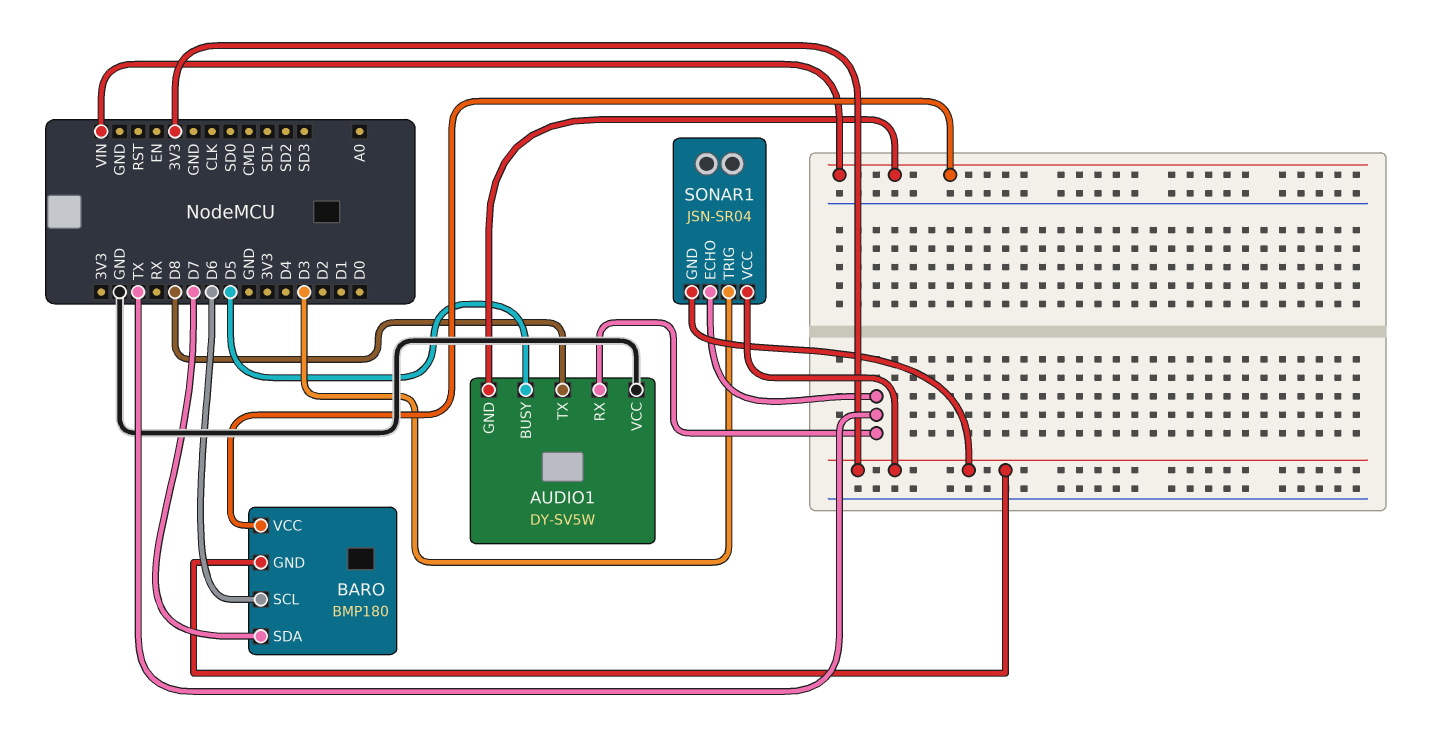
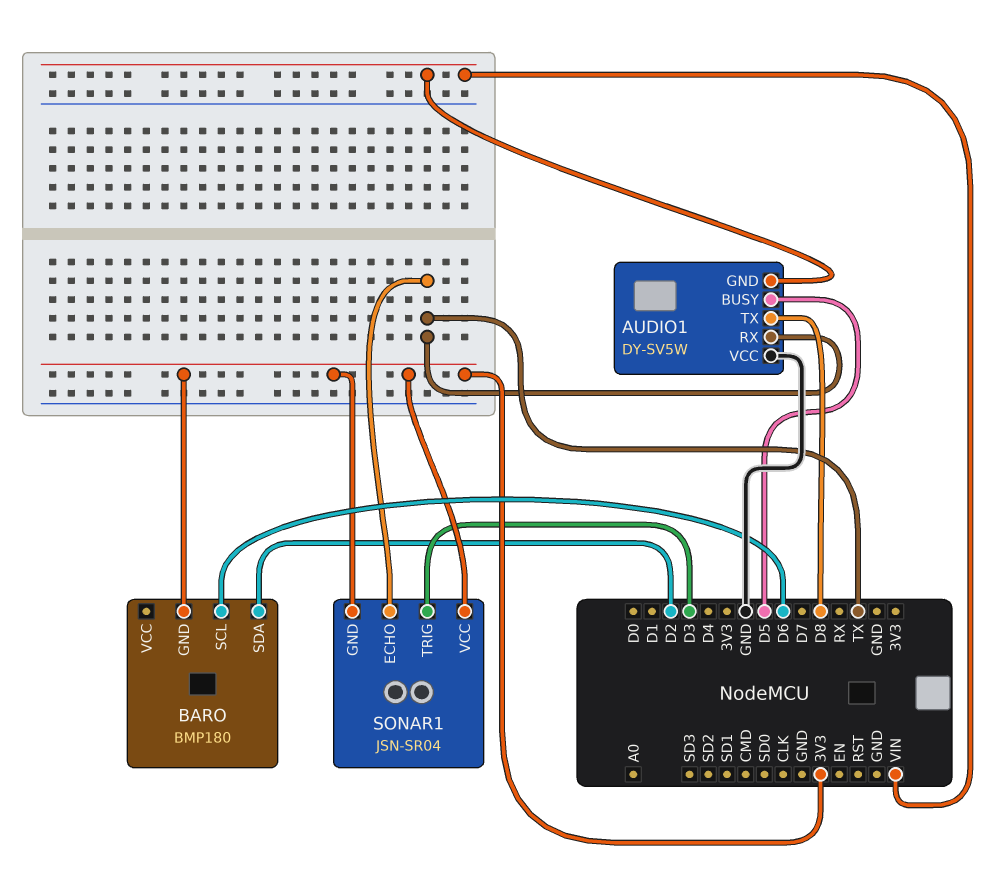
BARO pin SDA: D7 -> D2
BARO pin VCC: VIN -> none

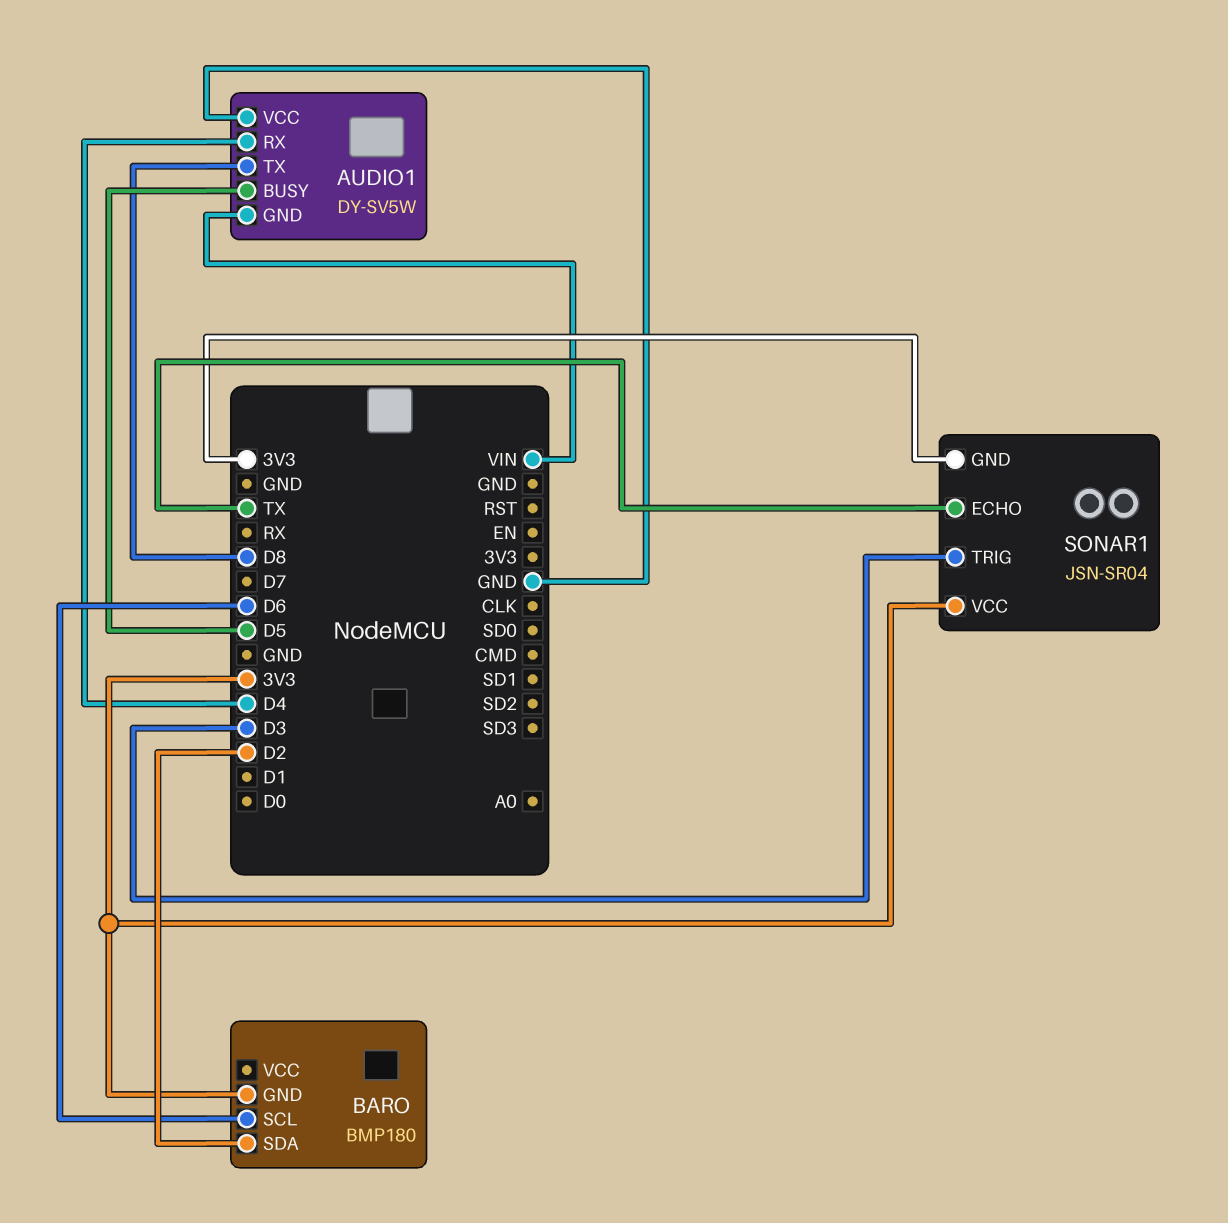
AUDIO1 pin RX: TX -> D4

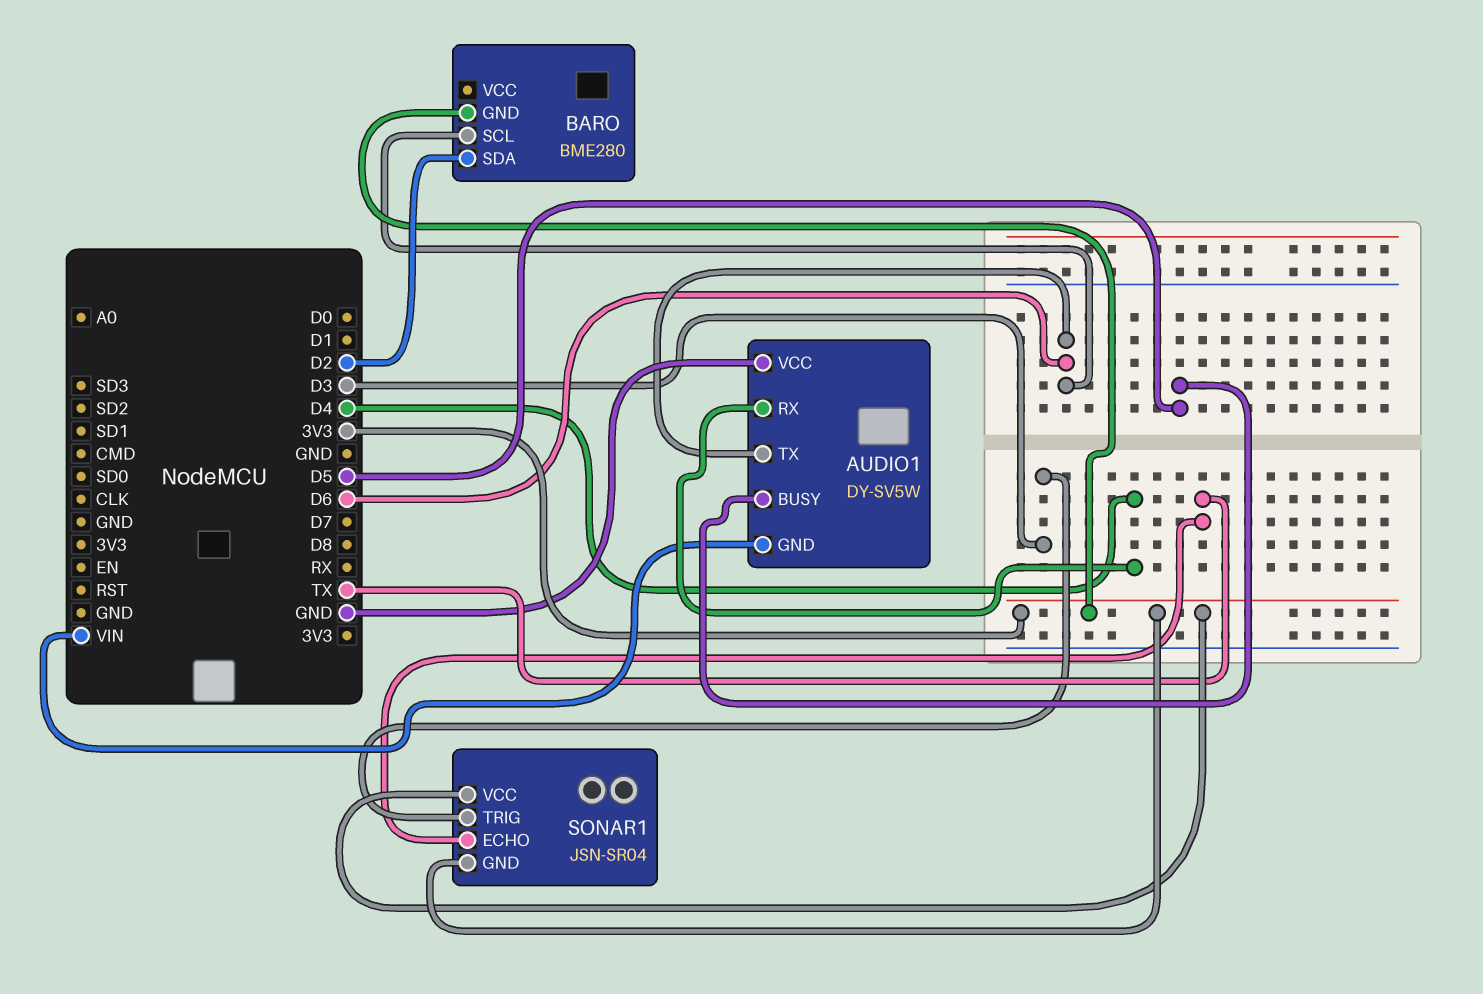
AUDIO1 pin TX: D8 -> D6
BARO: BMP180 -> BME280

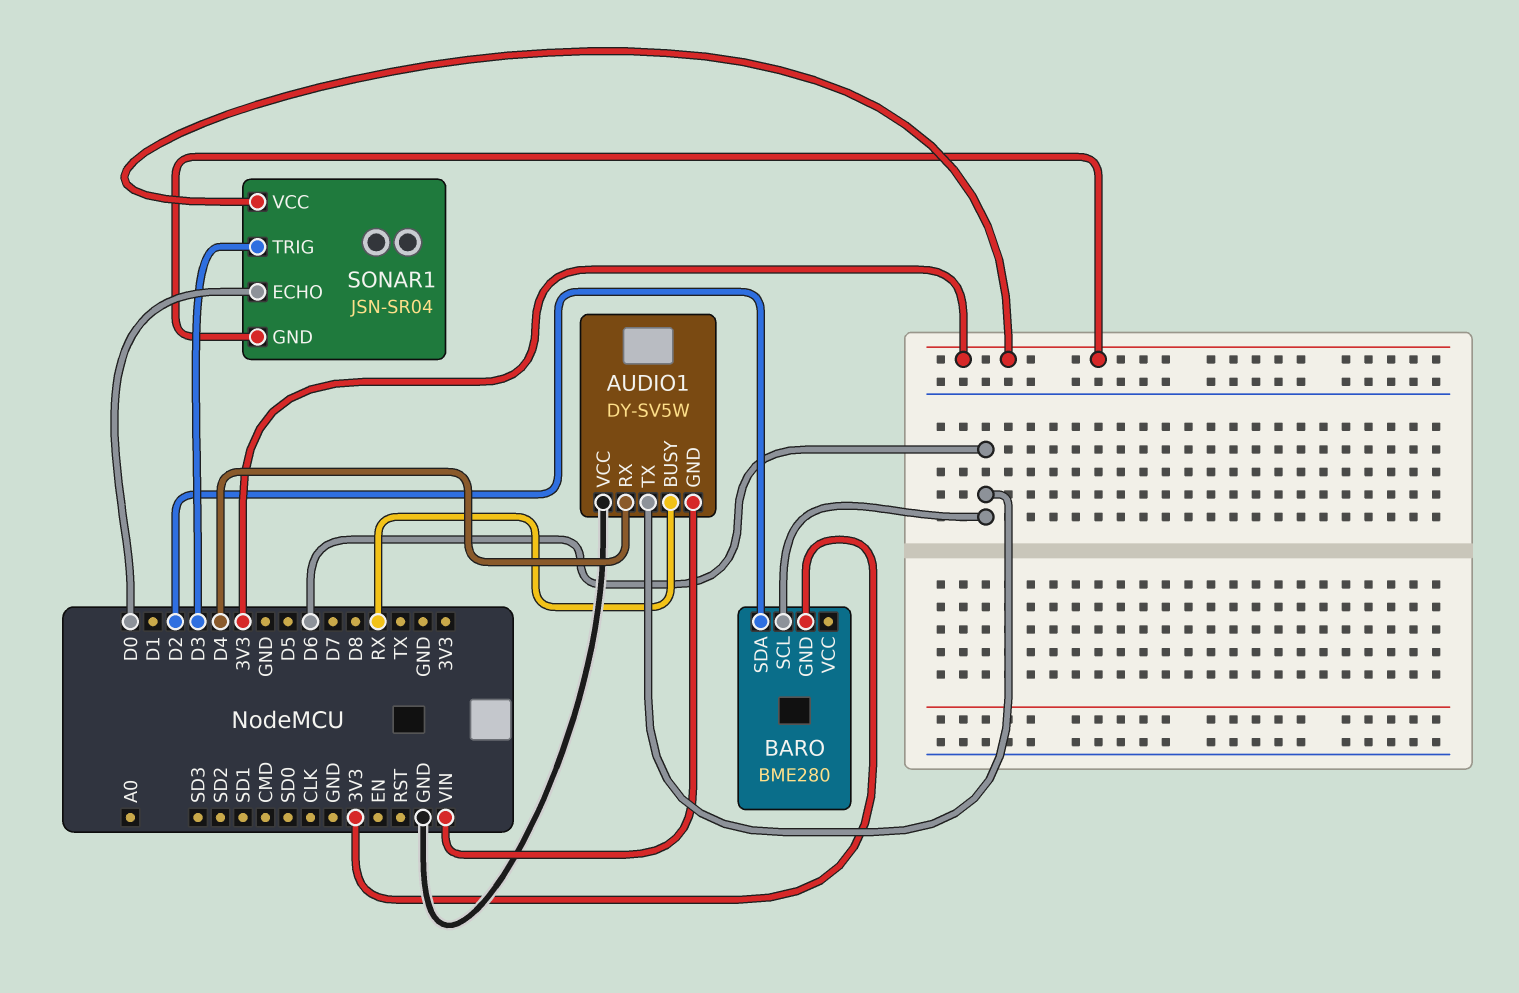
AUDIO1 pin BUSY: D5 -> RX
SONAR1 pin ECHO: TX -> D0

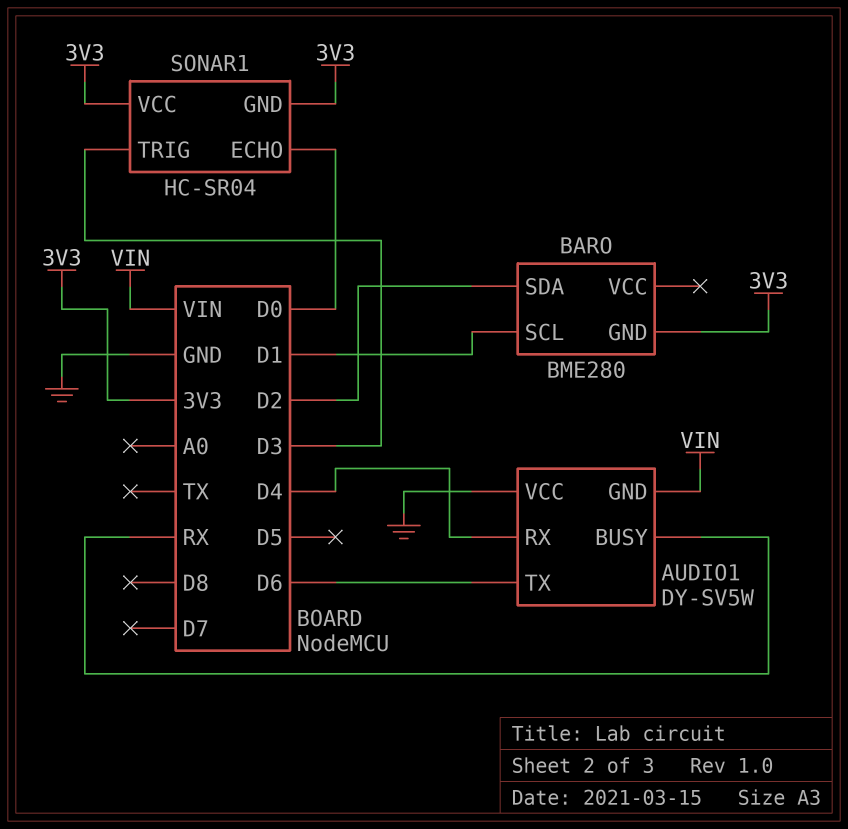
BARO pin SCL: D6 -> D1
SONAR1: JSN-SR04 -> HC-SR04

